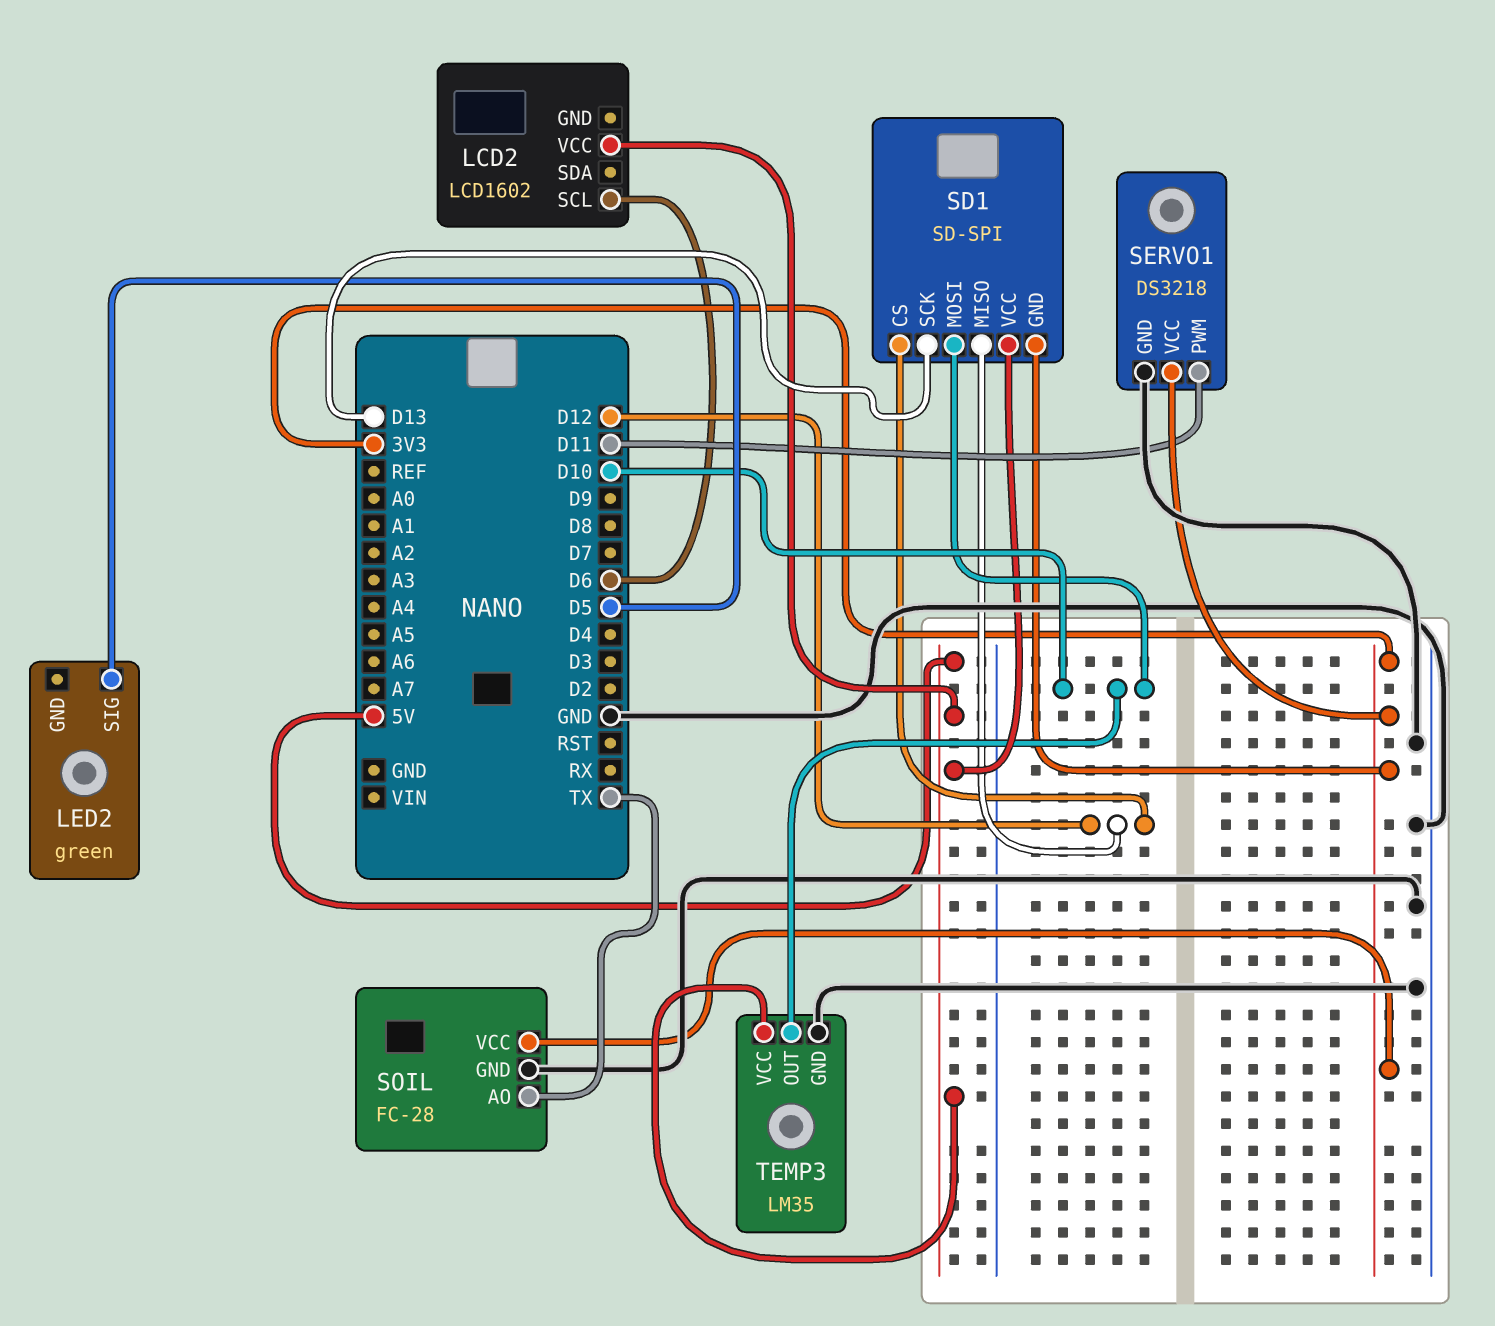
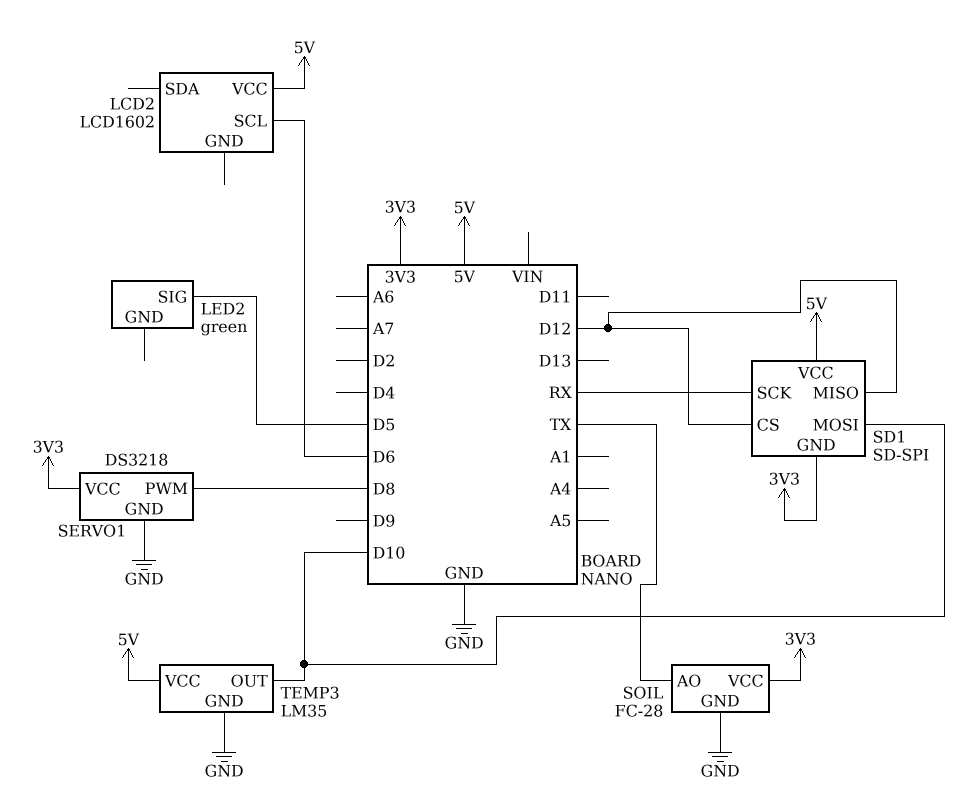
SD1 pin SCK: D13 -> RX
SERVO1 pin PWM: D11 -> D8

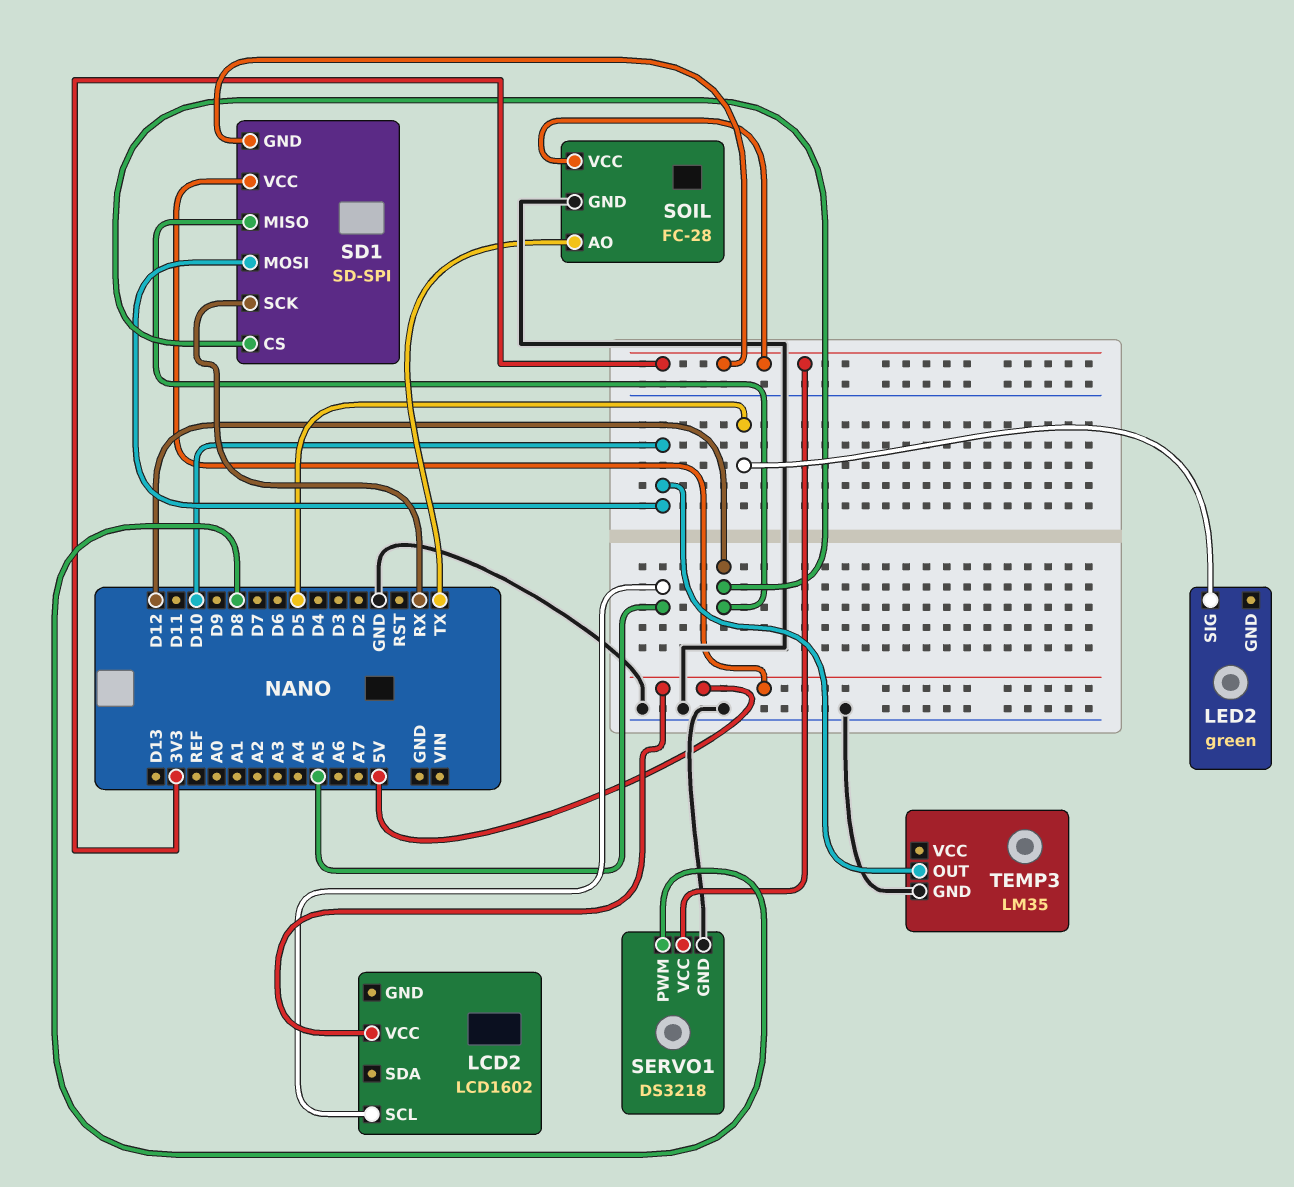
LCD2 pin SCL: D6 -> A5
TEMP3 pin VCC: 5V -> none

